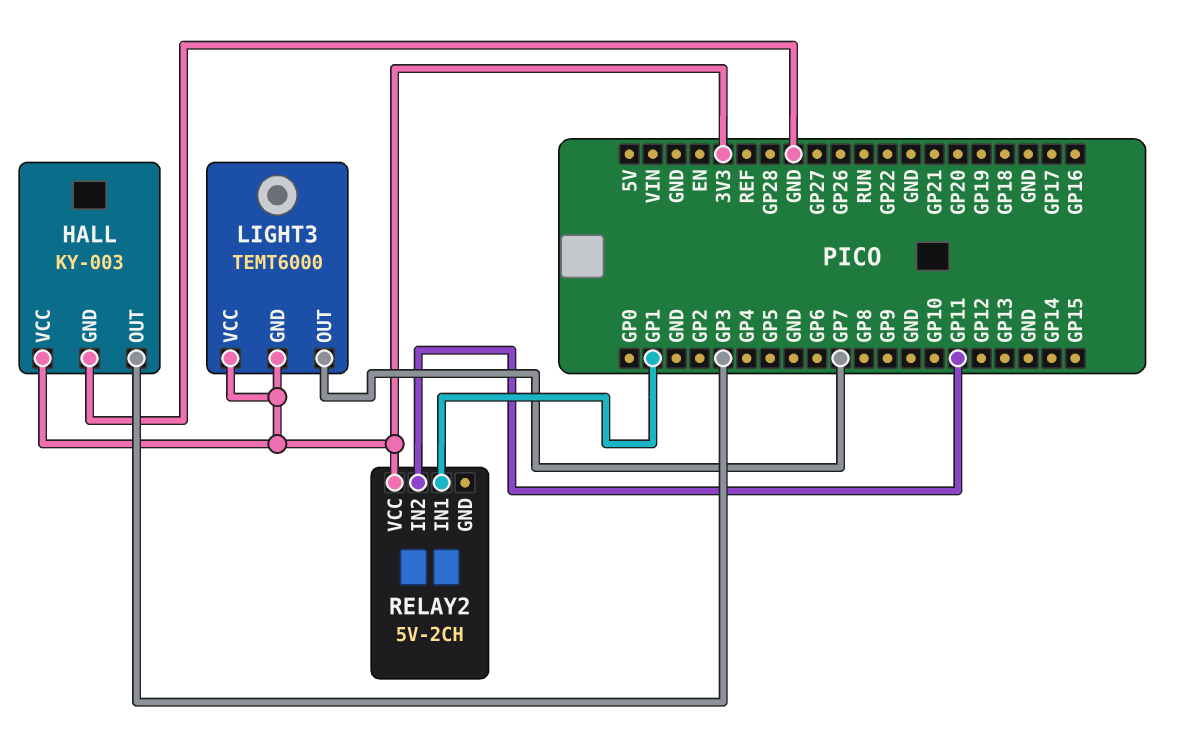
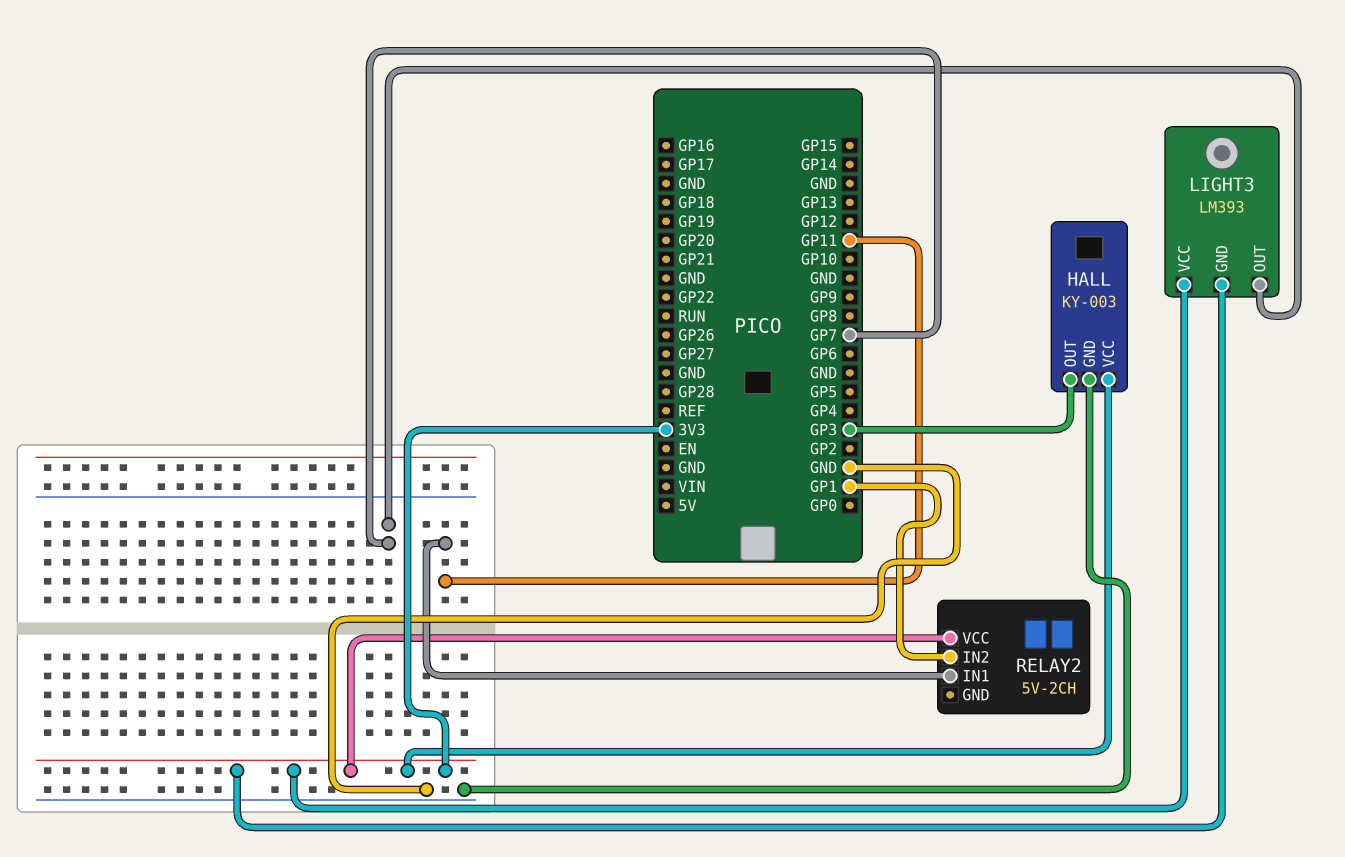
LIGHT3: TEMT6000 -> LM393
RELAY2 pin IN1: GP1 -> GP11
RELAY2 pin IN2: GP11 -> GP1

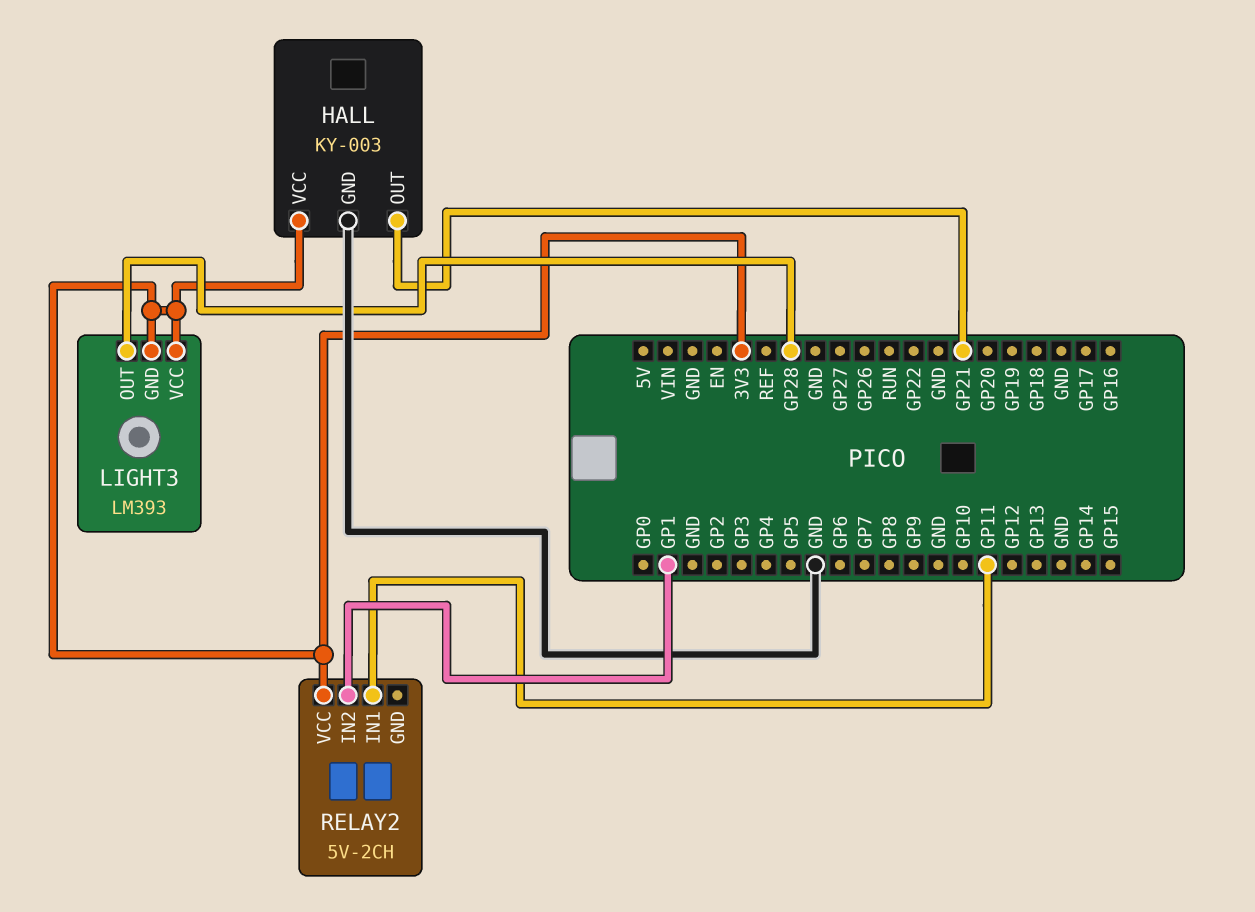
HALL pin OUT: GP3 -> GP21
LIGHT3 pin OUT: GP7 -> GP28

